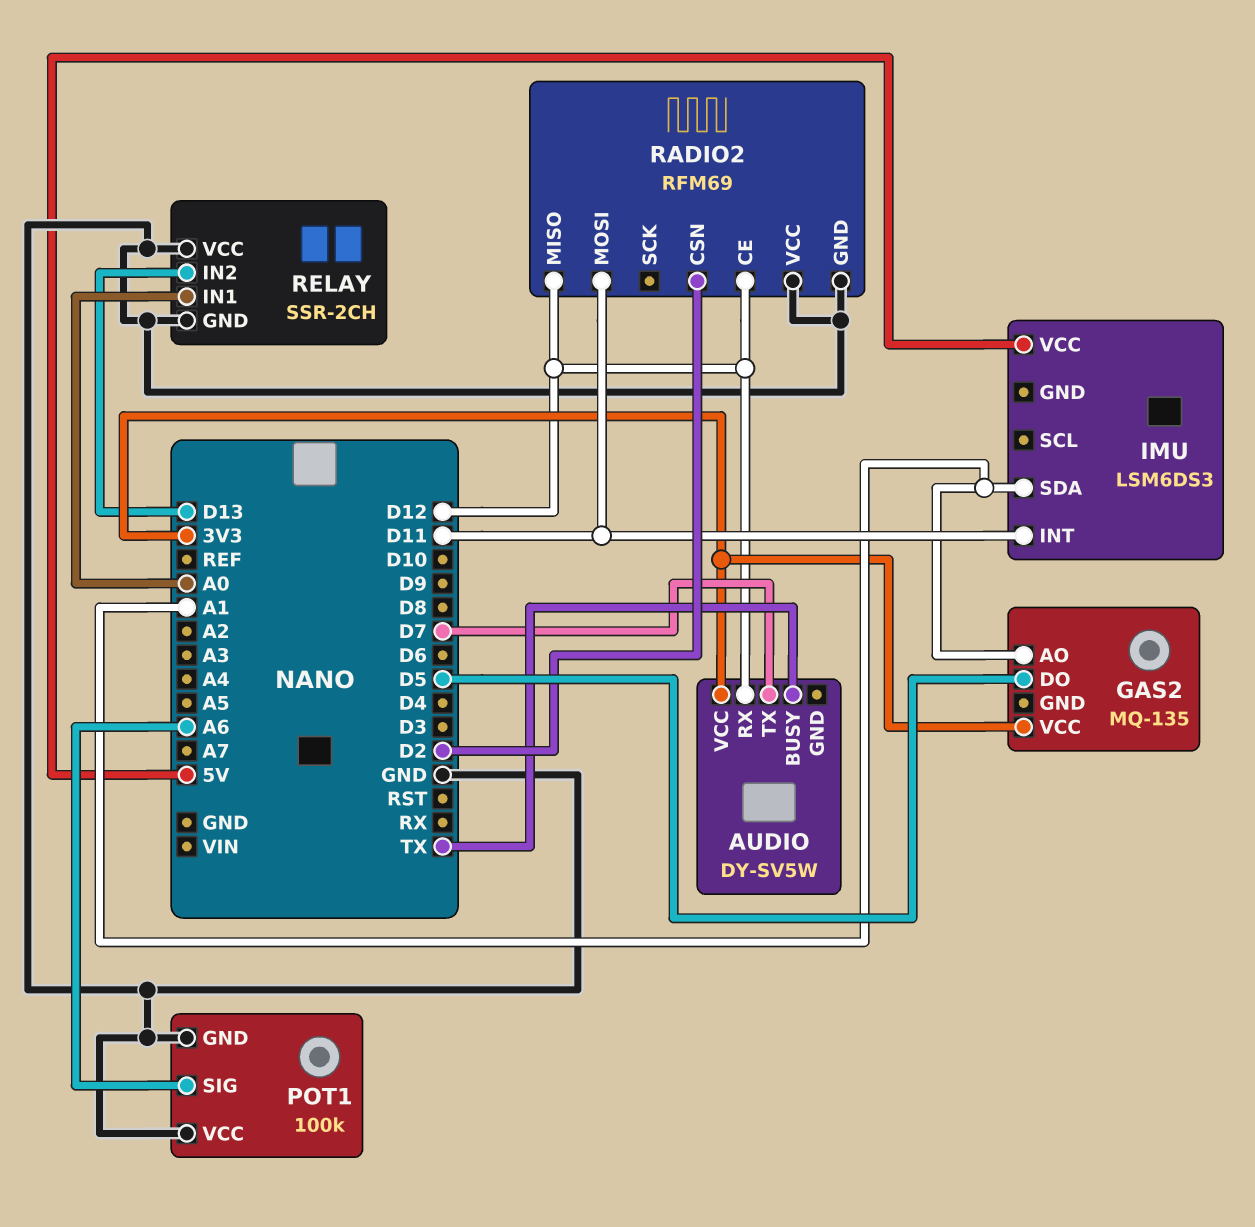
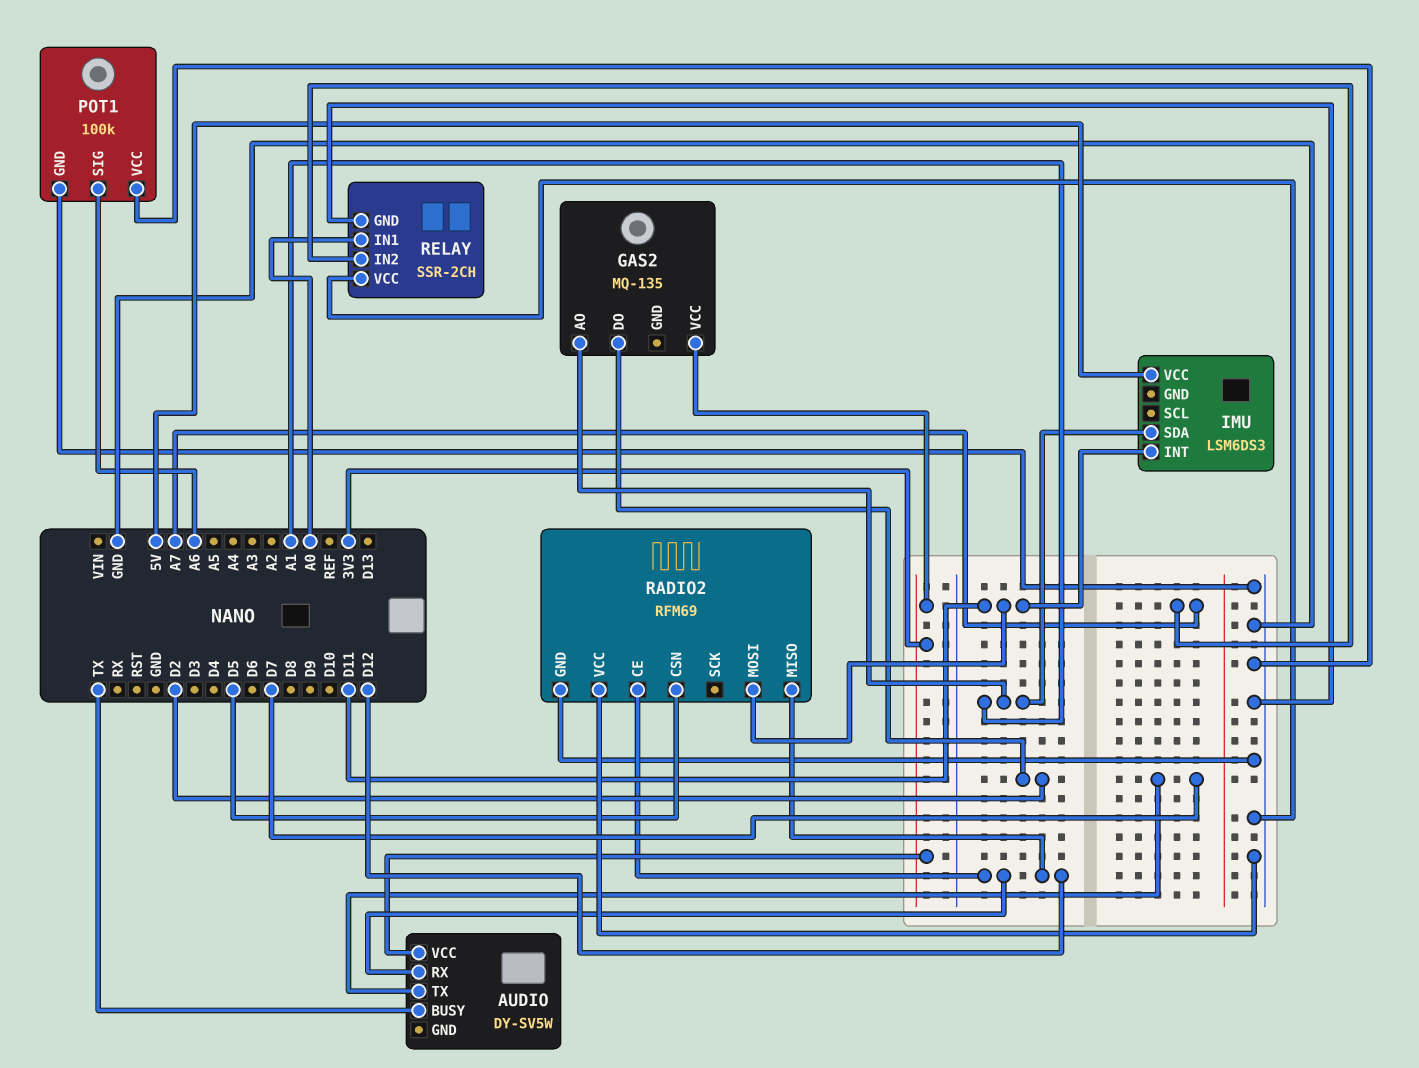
GAS2 pin DO: D5 -> D2
RADIO2 pin CSN: D2 -> D5
RELAY pin IN2: D13 -> A7

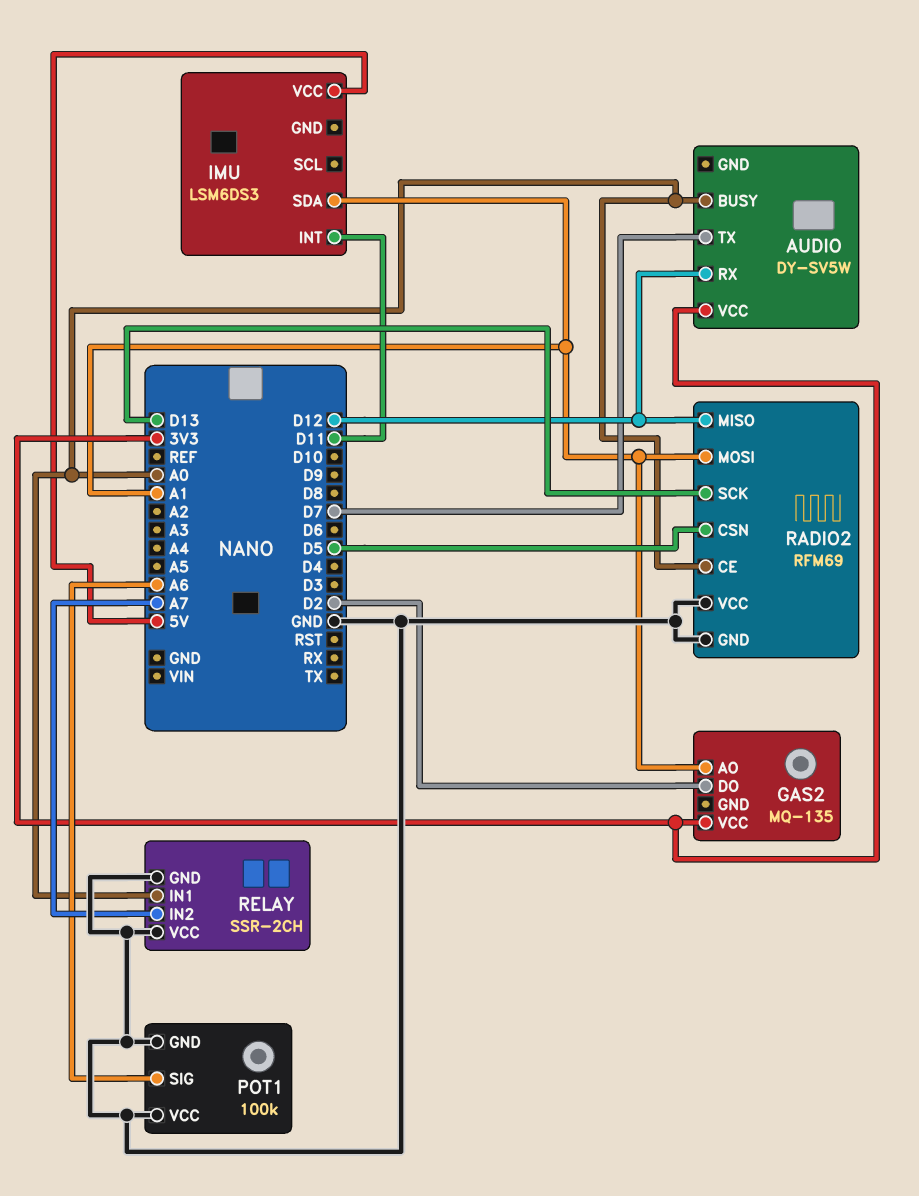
AUDIO pin BUSY: TX -> A0
RADIO2 pin CE: D12 -> A0
RADIO2 pin MOSI: D11 -> A1
RADIO2 pin SCK: none -> D13

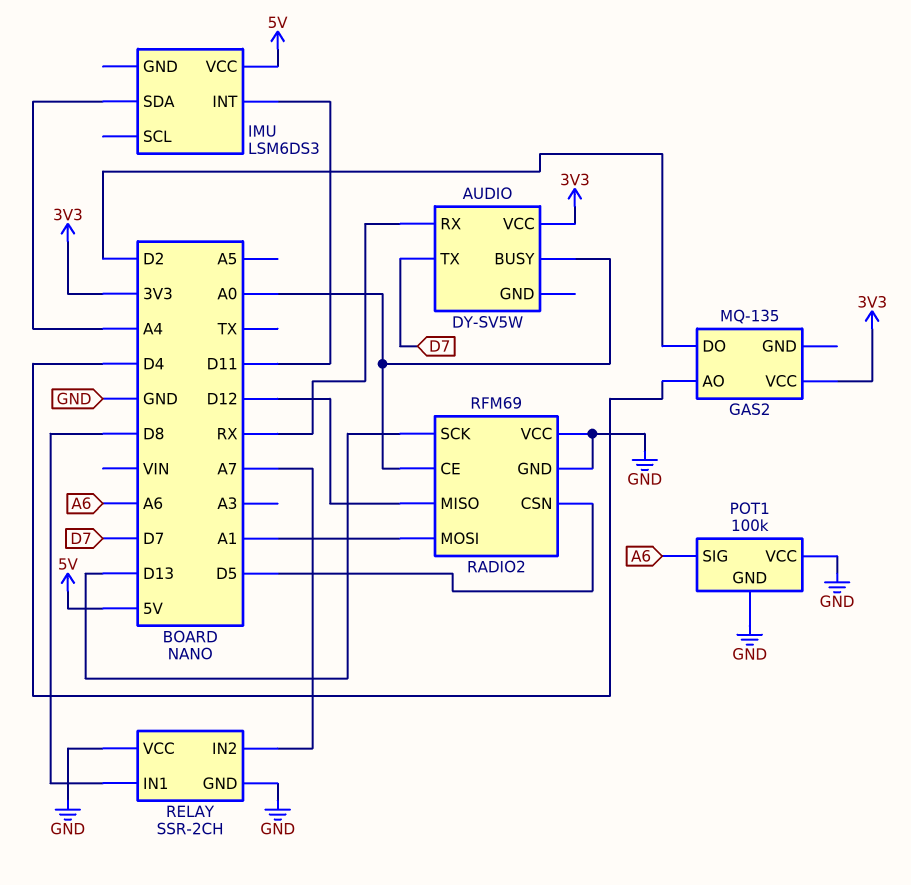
AUDIO pin RX: D12 -> RX
GAS2 pin AO: A1 -> D4
IMU pin SDA: A1 -> A4
RELAY pin IN1: A0 -> D8

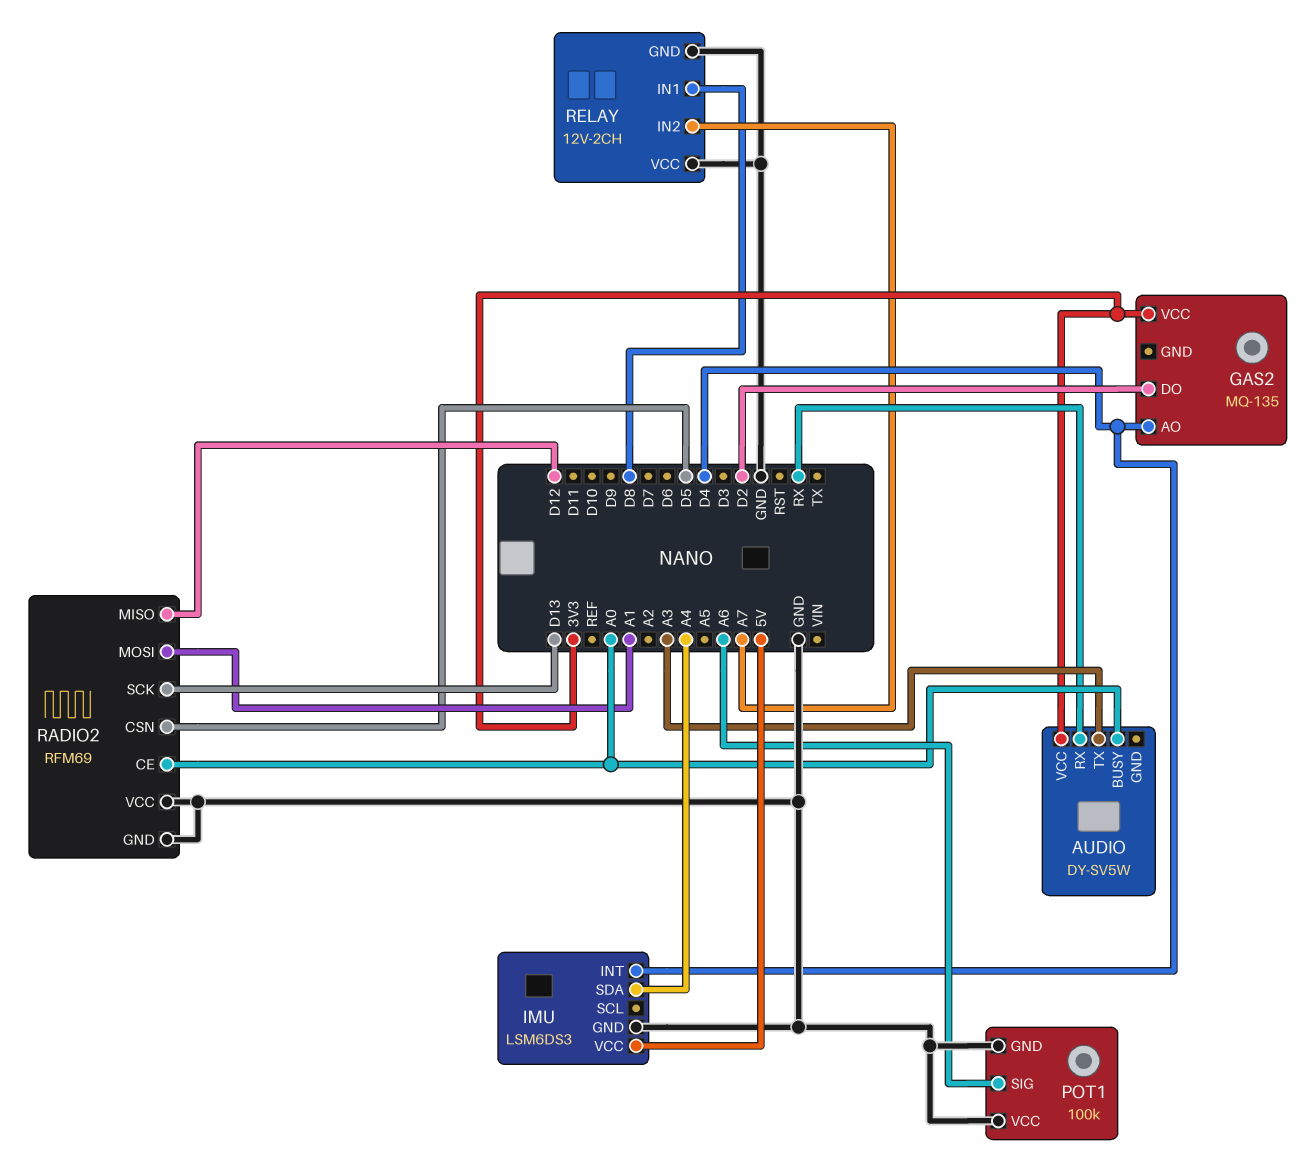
AUDIO pin TX: D7 -> A3
IMU pin GND: none -> GND
IMU pin INT: D11 -> D4
RELAY: SSR-2CH -> 12V-2CH

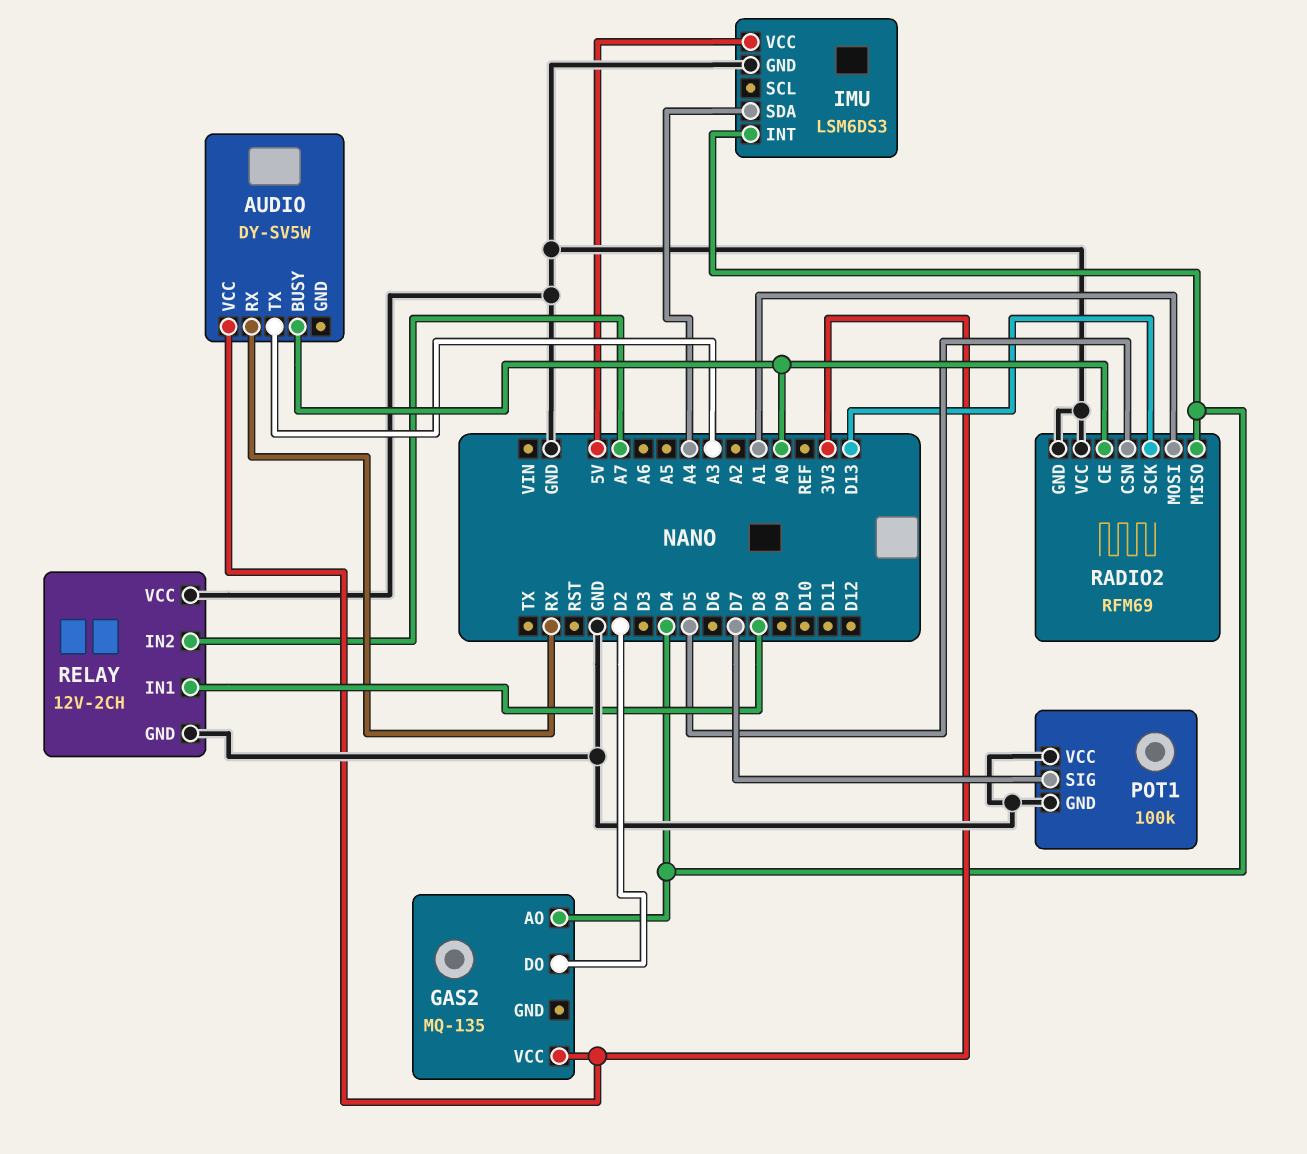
POT1 pin SIG: A6 -> D7
RADIO2 pin MISO: D12 -> D4

